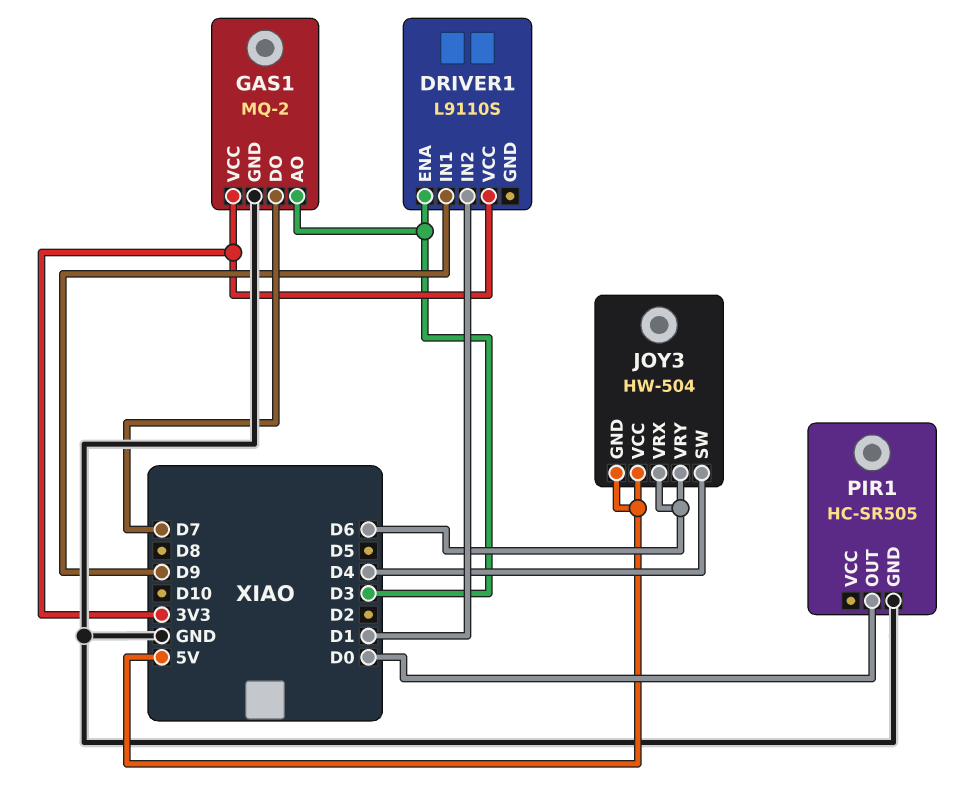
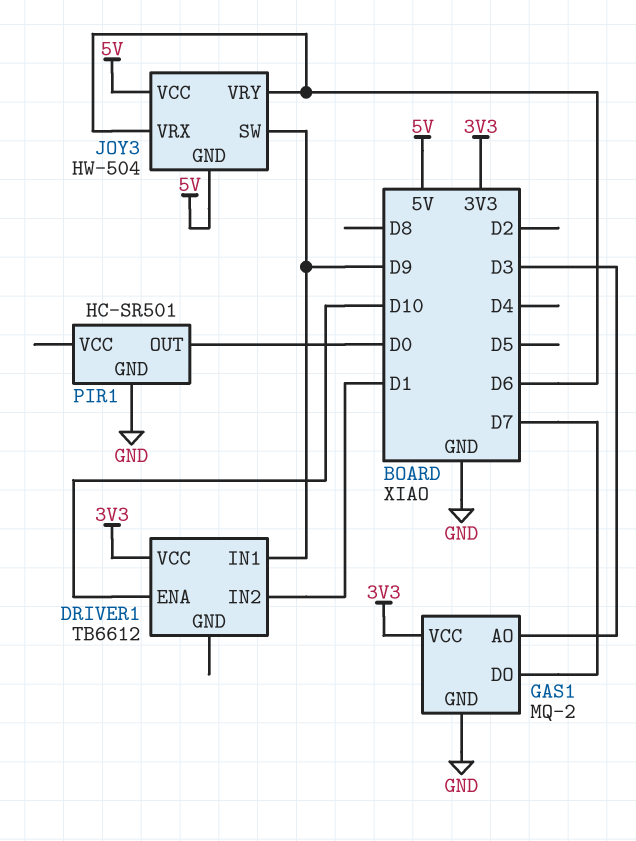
DRIVER1: L9110S -> TB6612
DRIVER1 pin ENA: D3 -> D10
JOY3 pin SW: D4 -> D9
PIR1: HC-SR505 -> HC-SR501

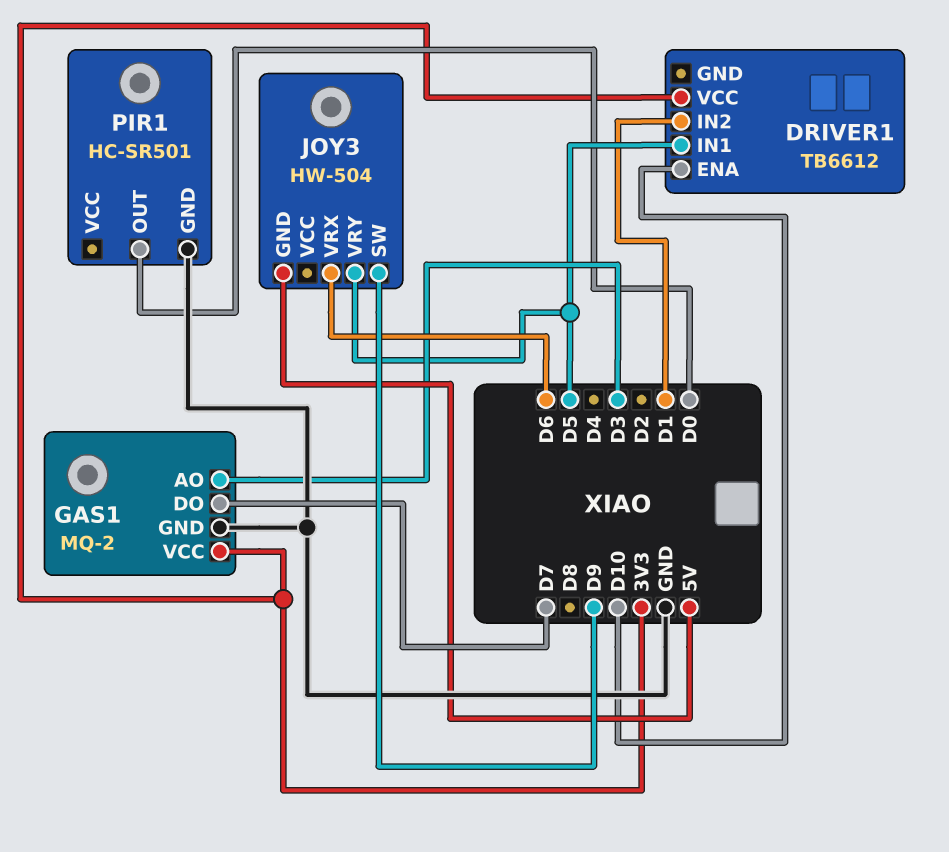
DRIVER1 pin IN1: D9 -> D5
JOY3 pin VCC: 5V -> none
JOY3 pin VRY: D6 -> D5

